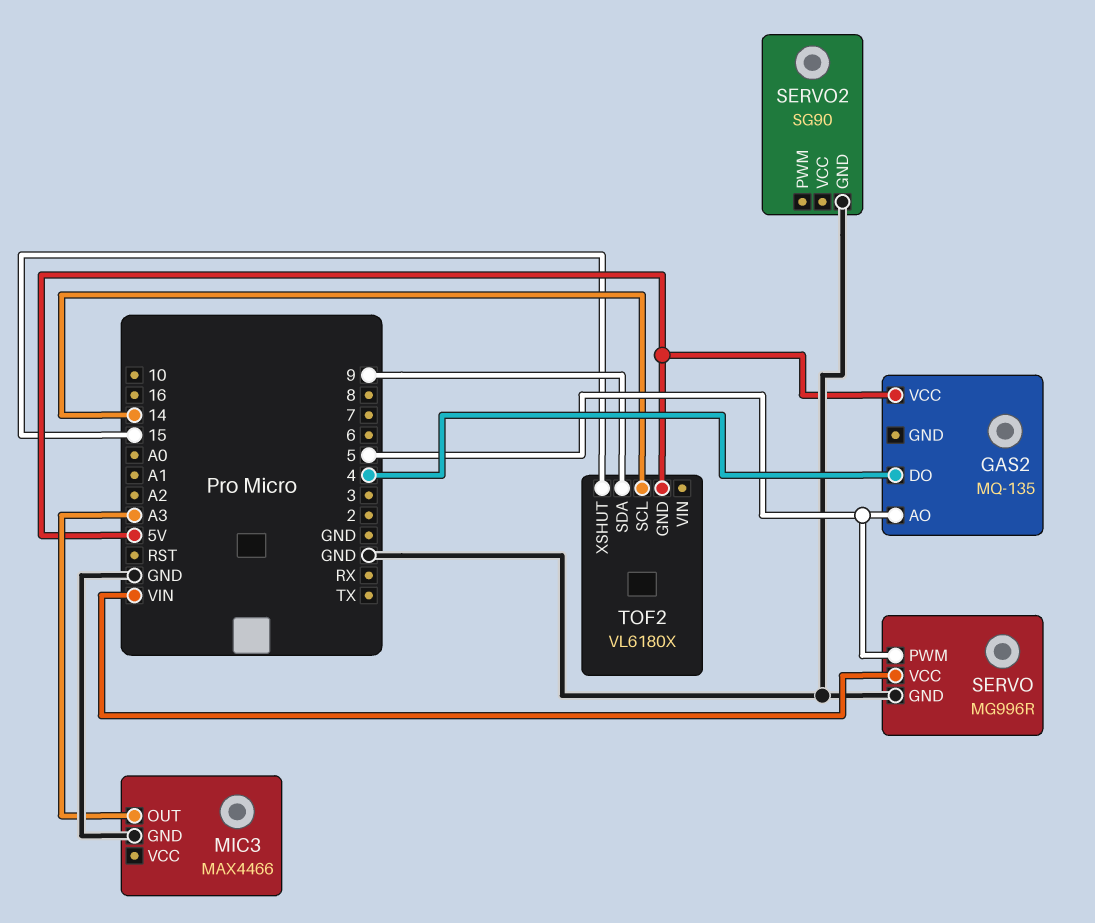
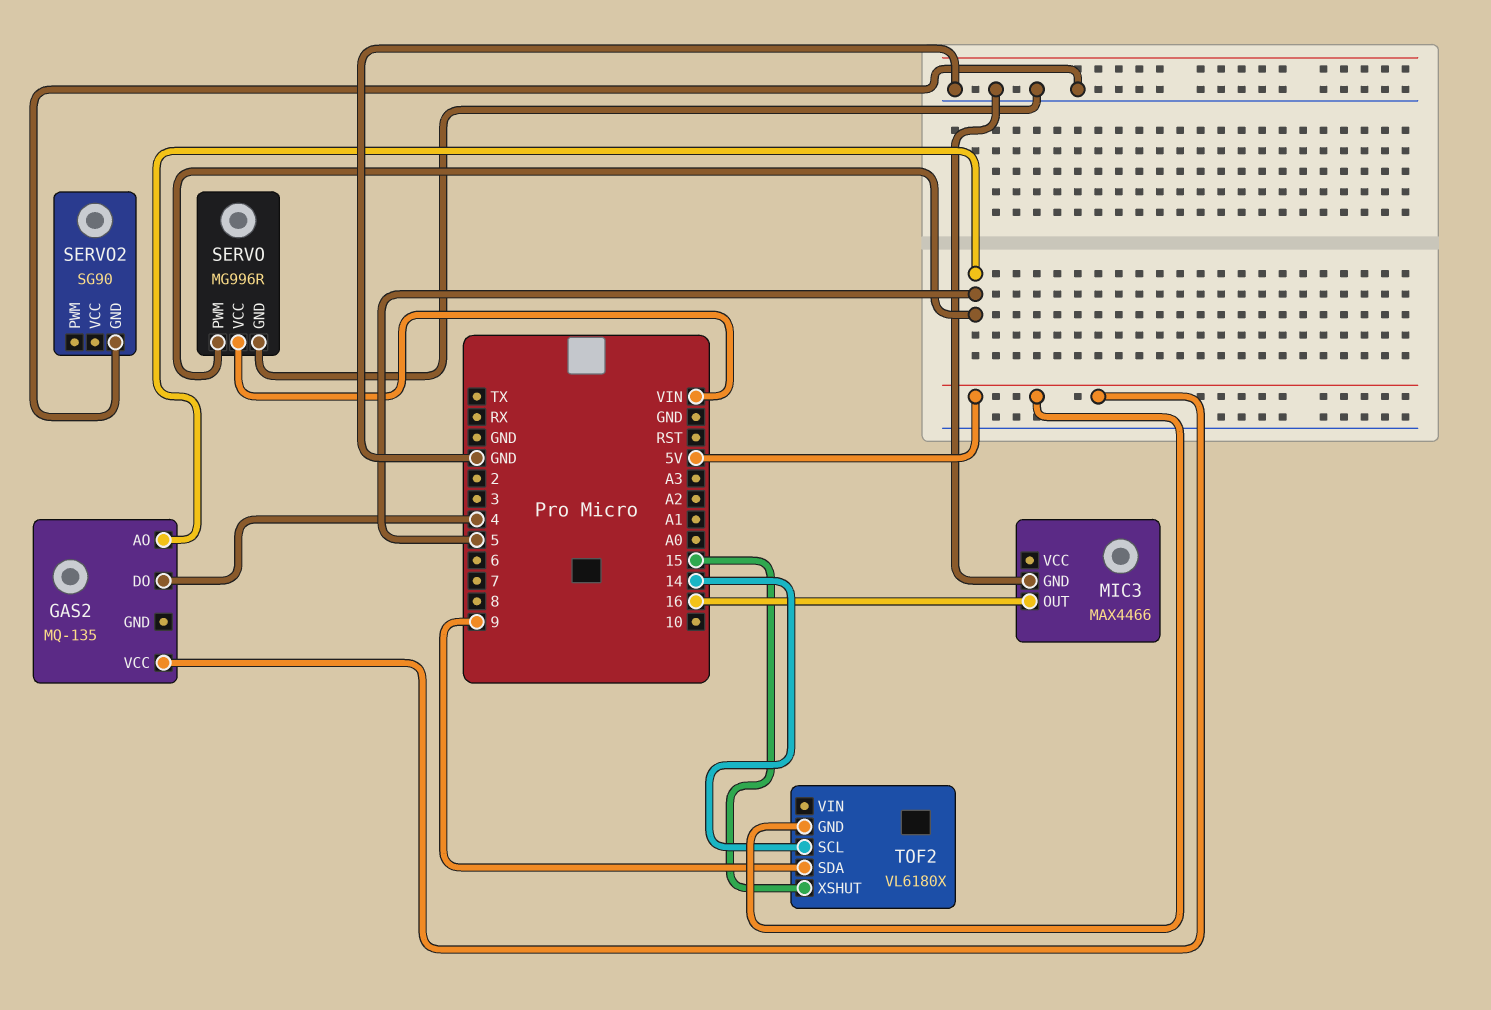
MIC3 pin OUT: A3 -> 16

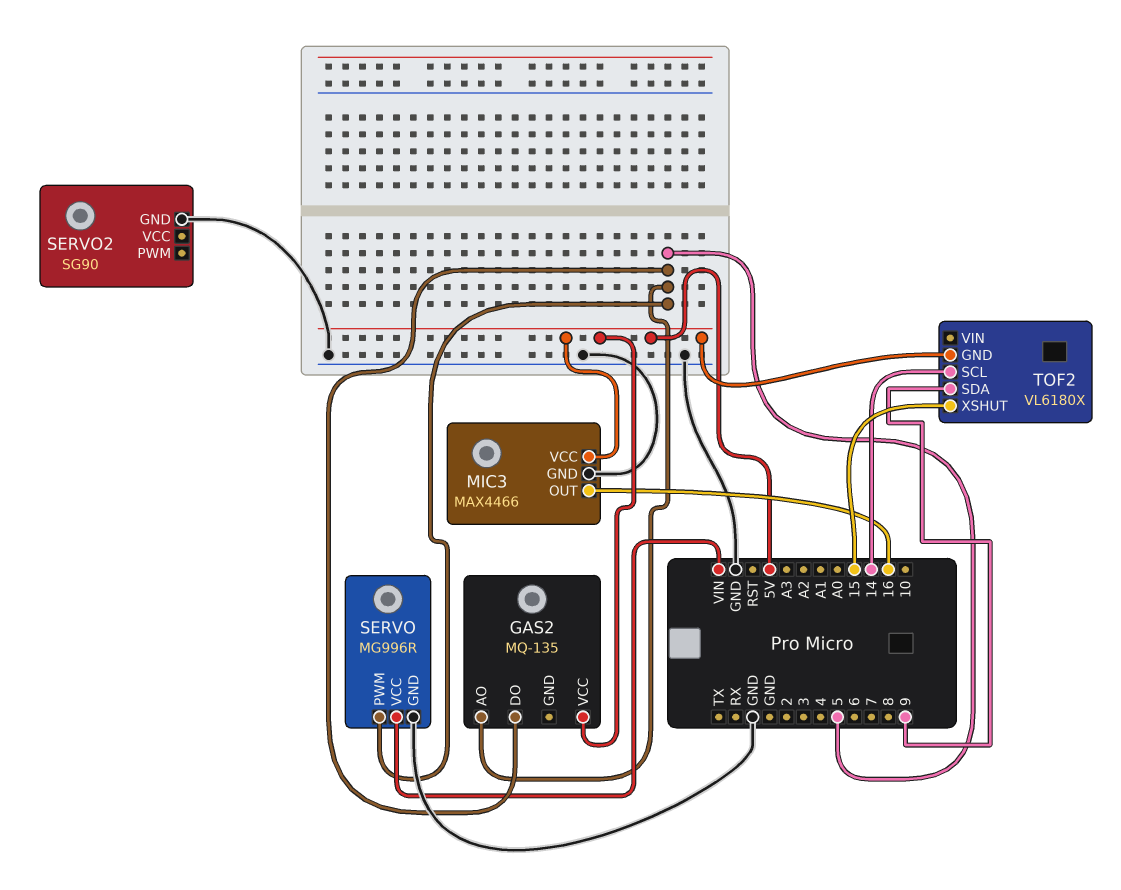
GAS2 pin DO: 4 -> 5
MIC3 pin VCC: none -> 5V

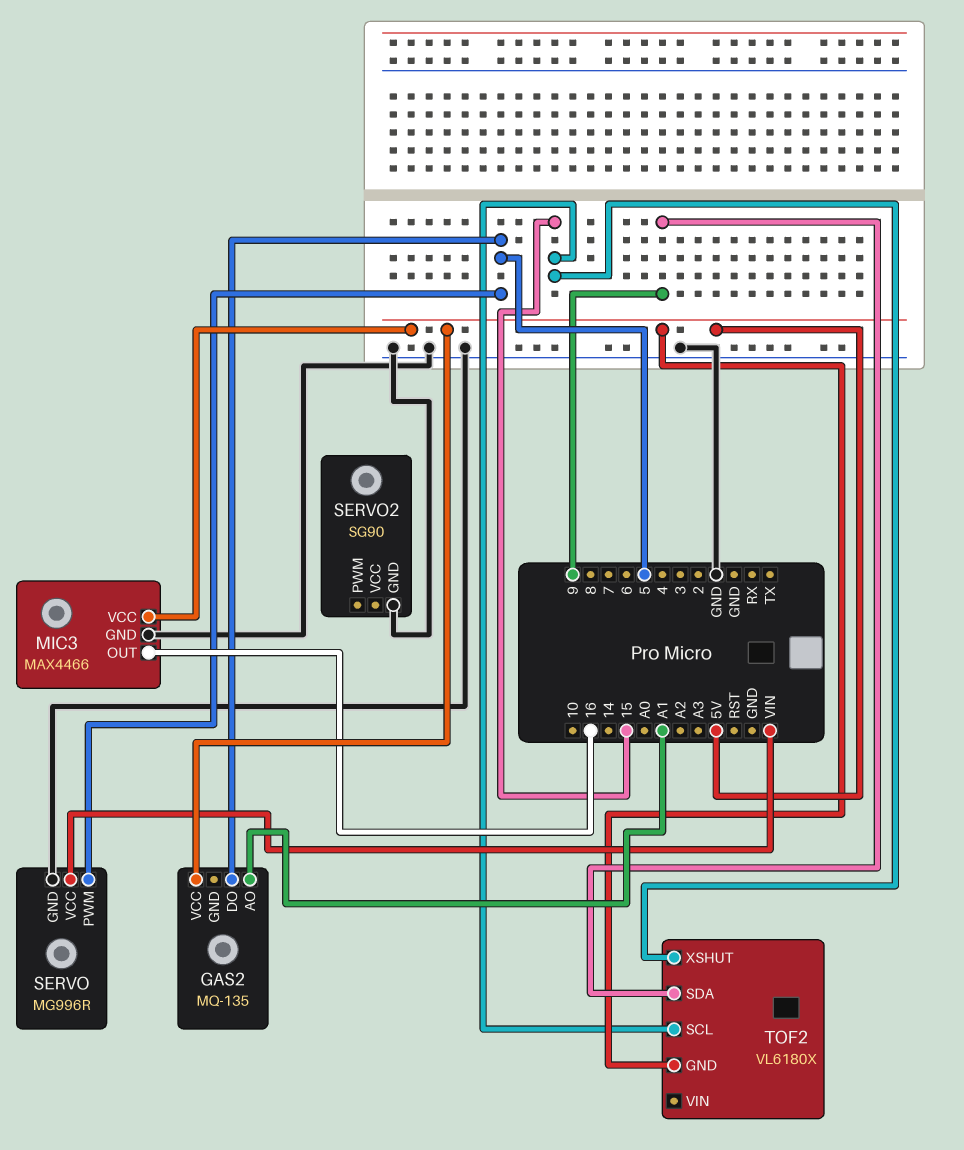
GAS2 pin AO: 5 -> A1
TOF2 pin SCL: 14 -> 15

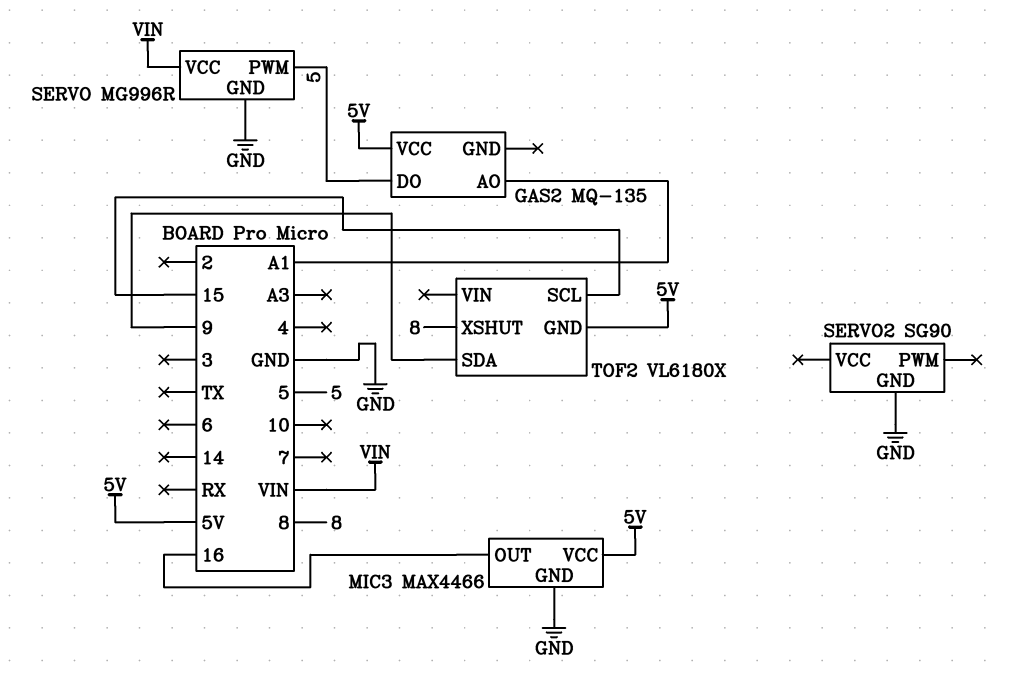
TOF2 pin XSHUT: 15 -> 8

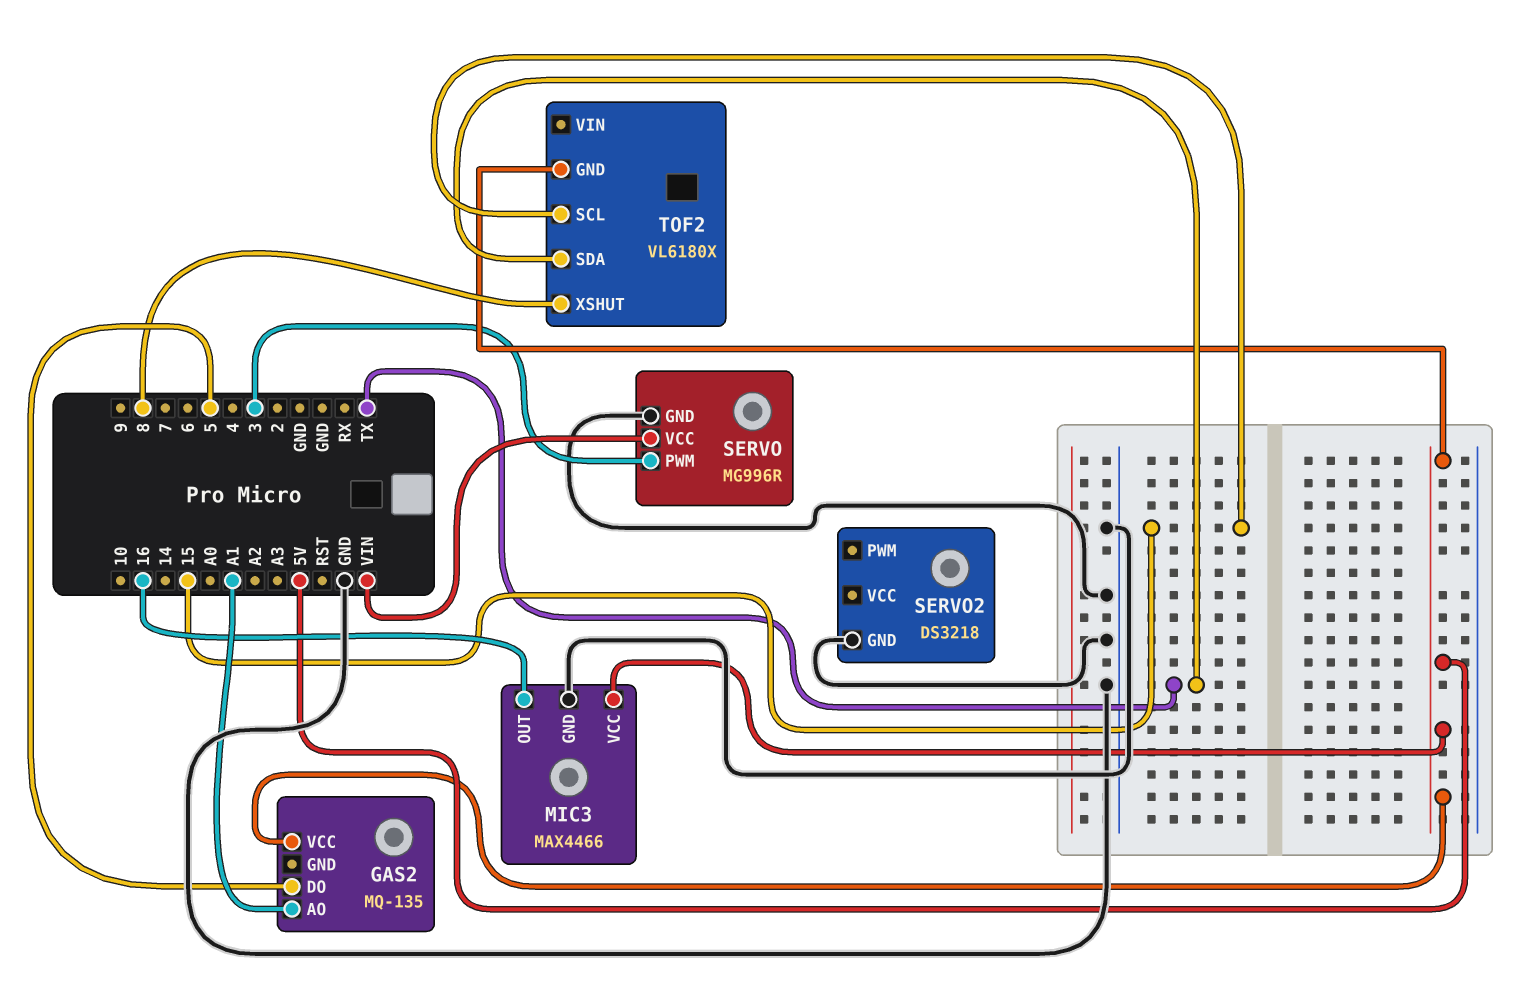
SERVO pin PWM: 5 -> 3
SERVO2: SG90 -> DS3218
TOF2 pin SDA: 9 -> TX

